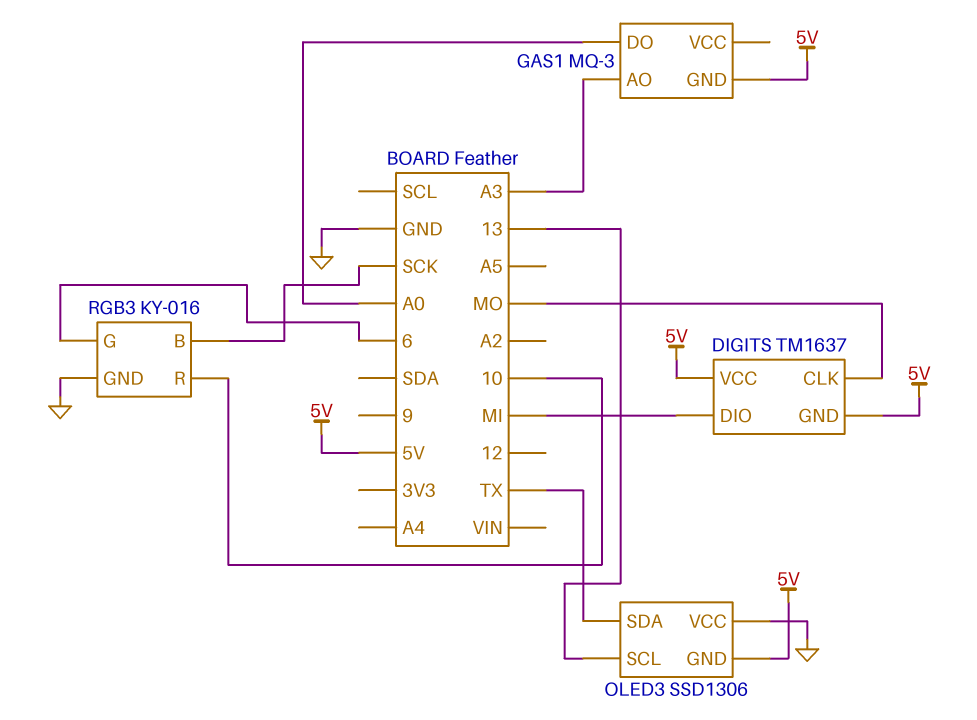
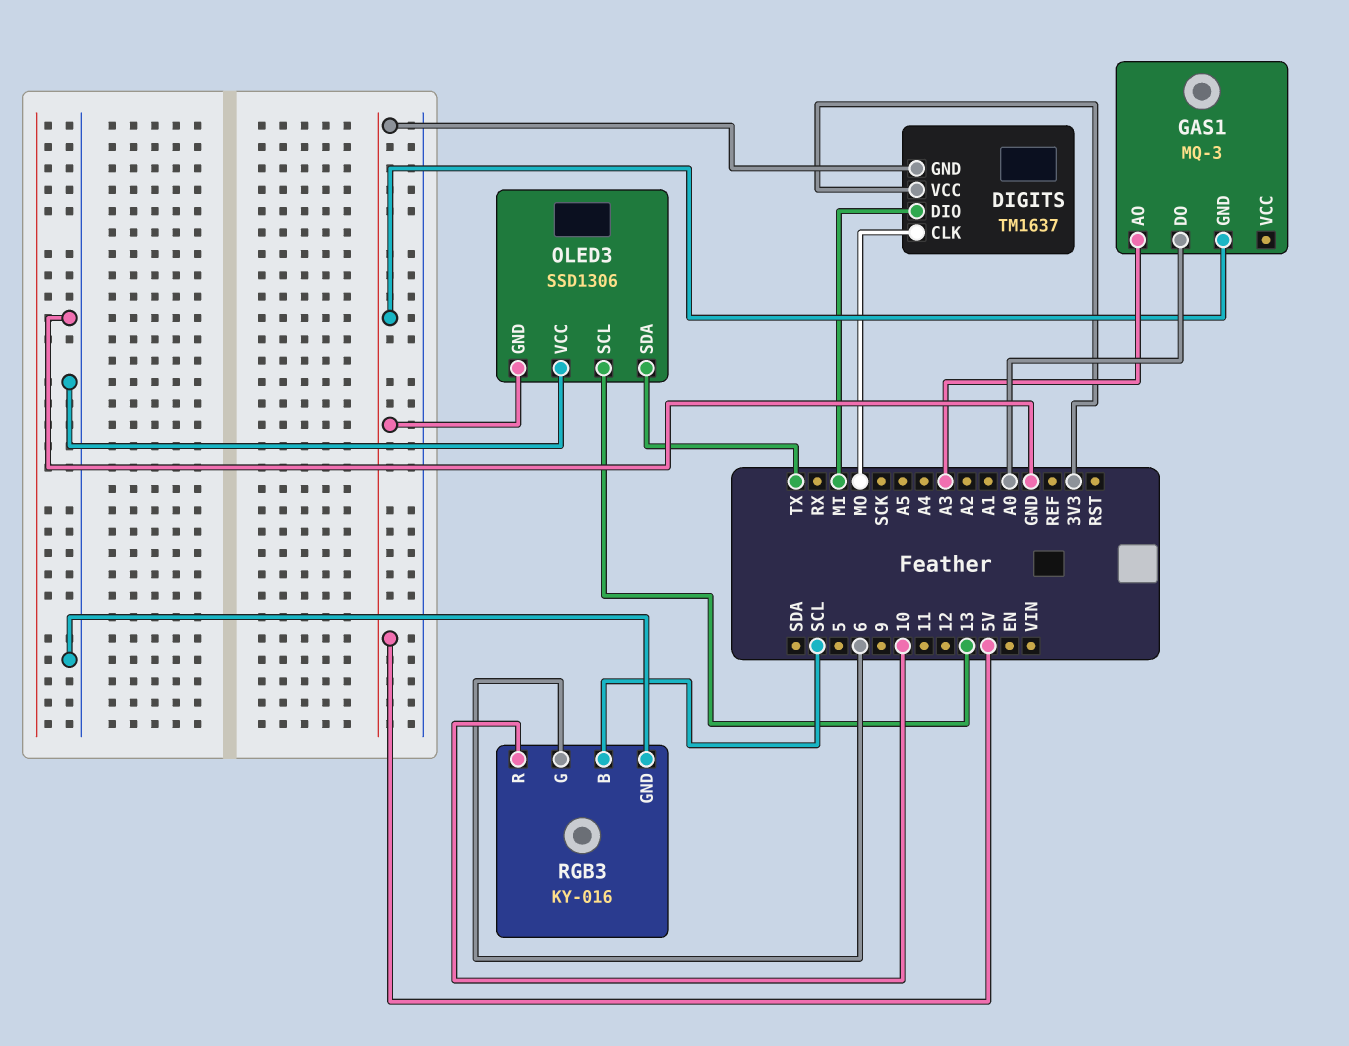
DIGITS pin VCC: 5V -> 3V3
RGB3 pin B: SCK -> SCL

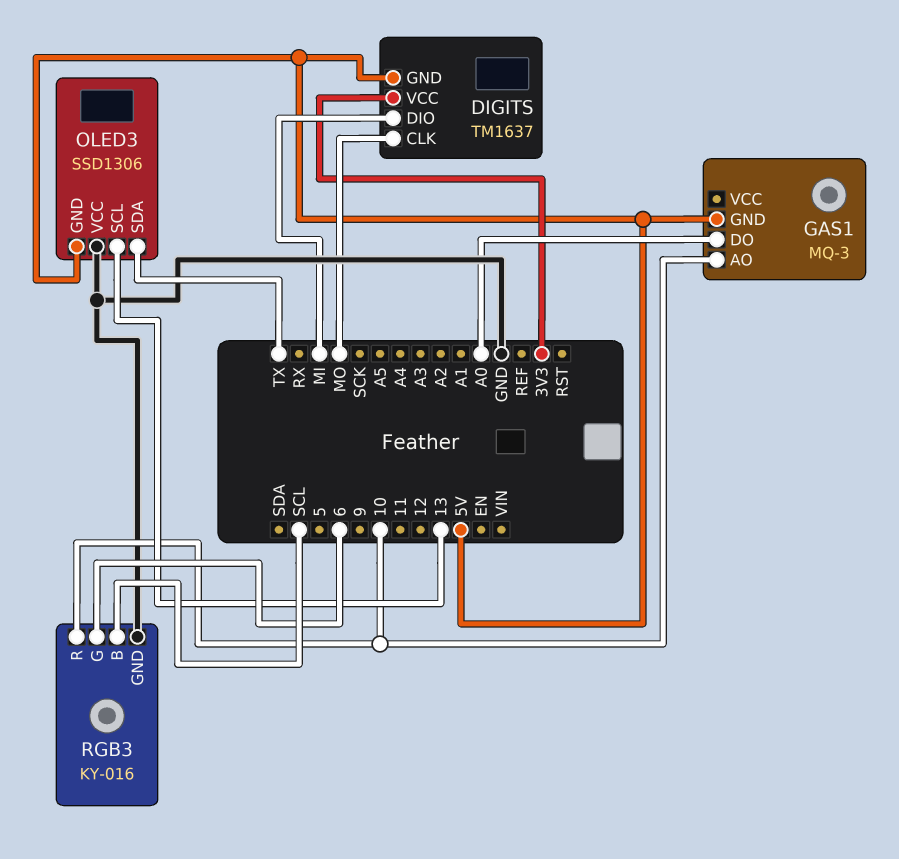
GAS1 pin AO: A3 -> 10

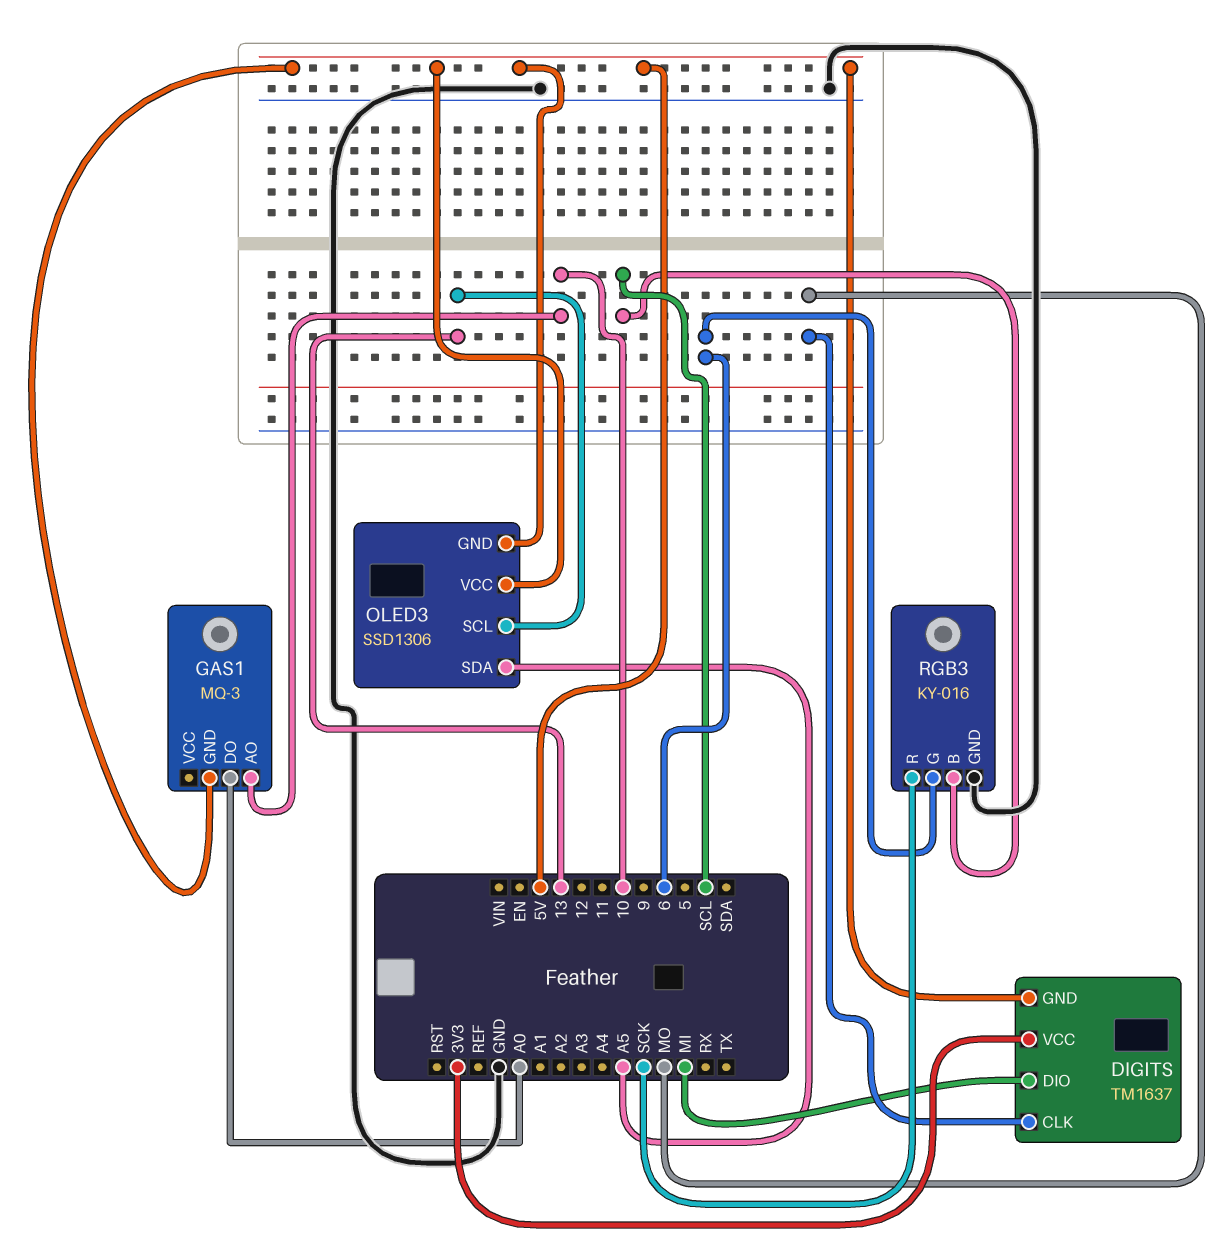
OLED3 pin SDA: TX -> A5
OLED3 pin VCC: GND -> 5V
RGB3 pin R: 10 -> SCK

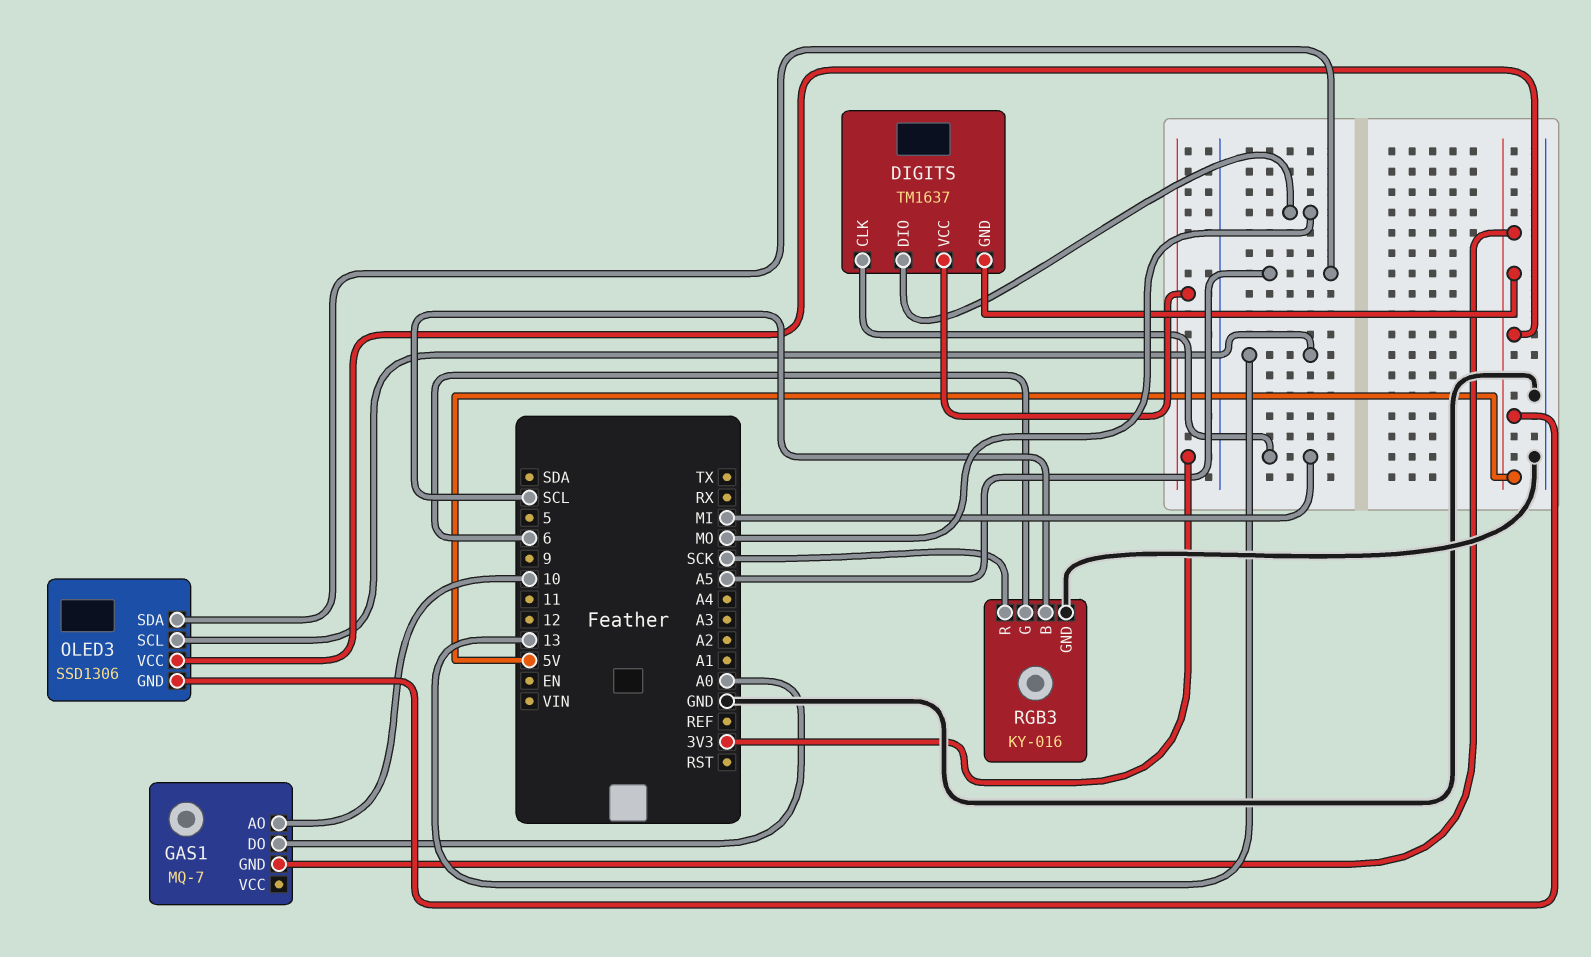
DIGITS pin CLK: MO -> MI
DIGITS pin DIO: MI -> MO
GAS1: MQ-3 -> MQ-7

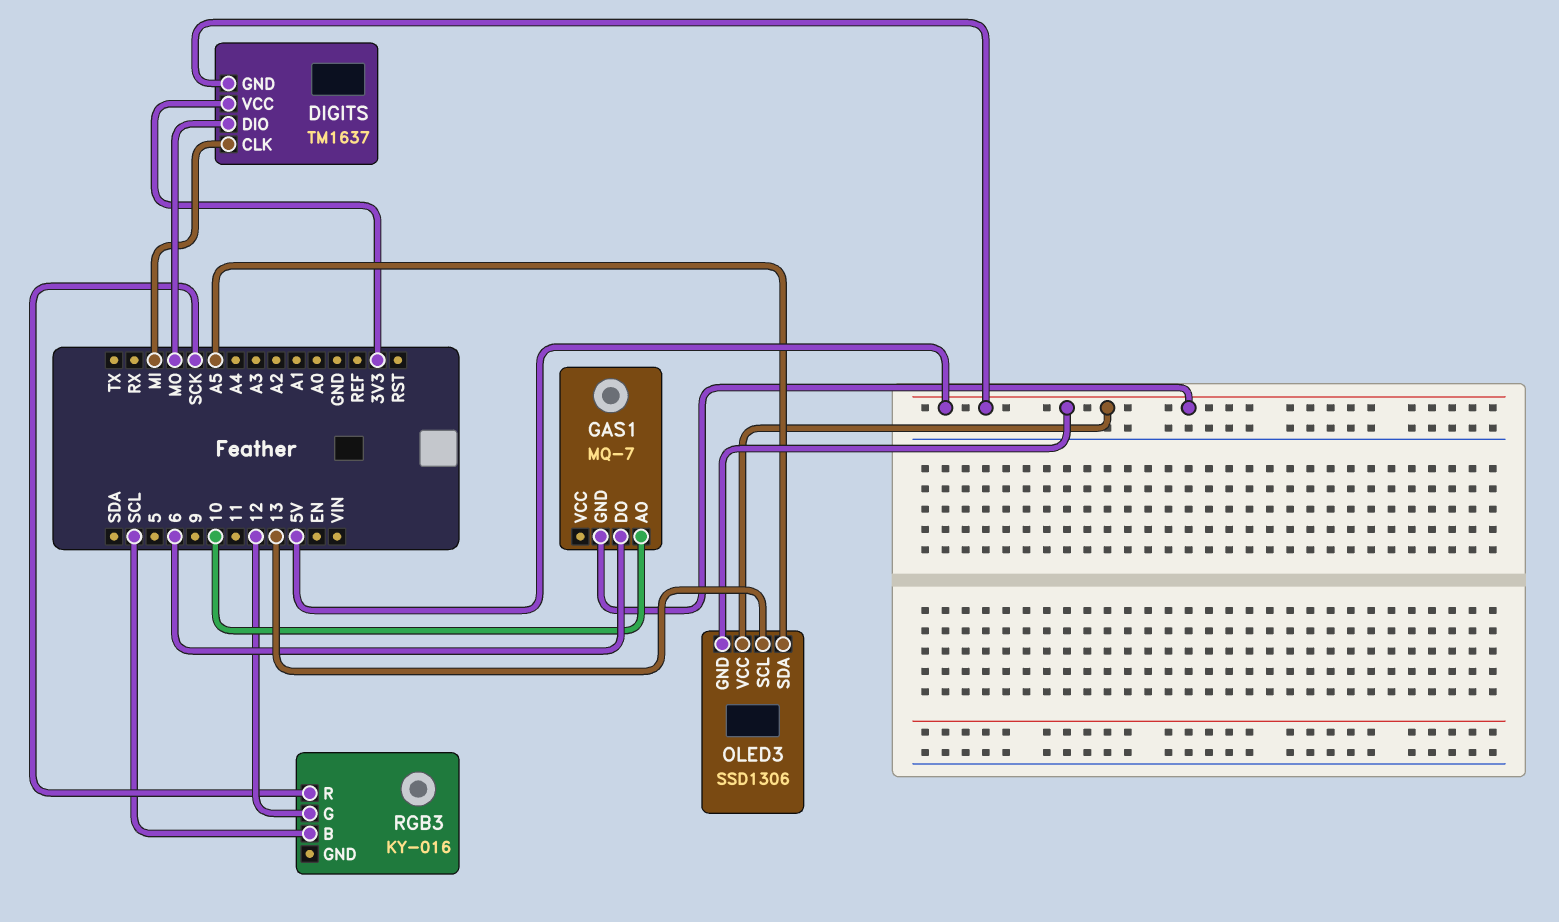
GAS1 pin DO: A0 -> 6
RGB3 pin G: 6 -> 12
RGB3 pin GND: GND -> none

